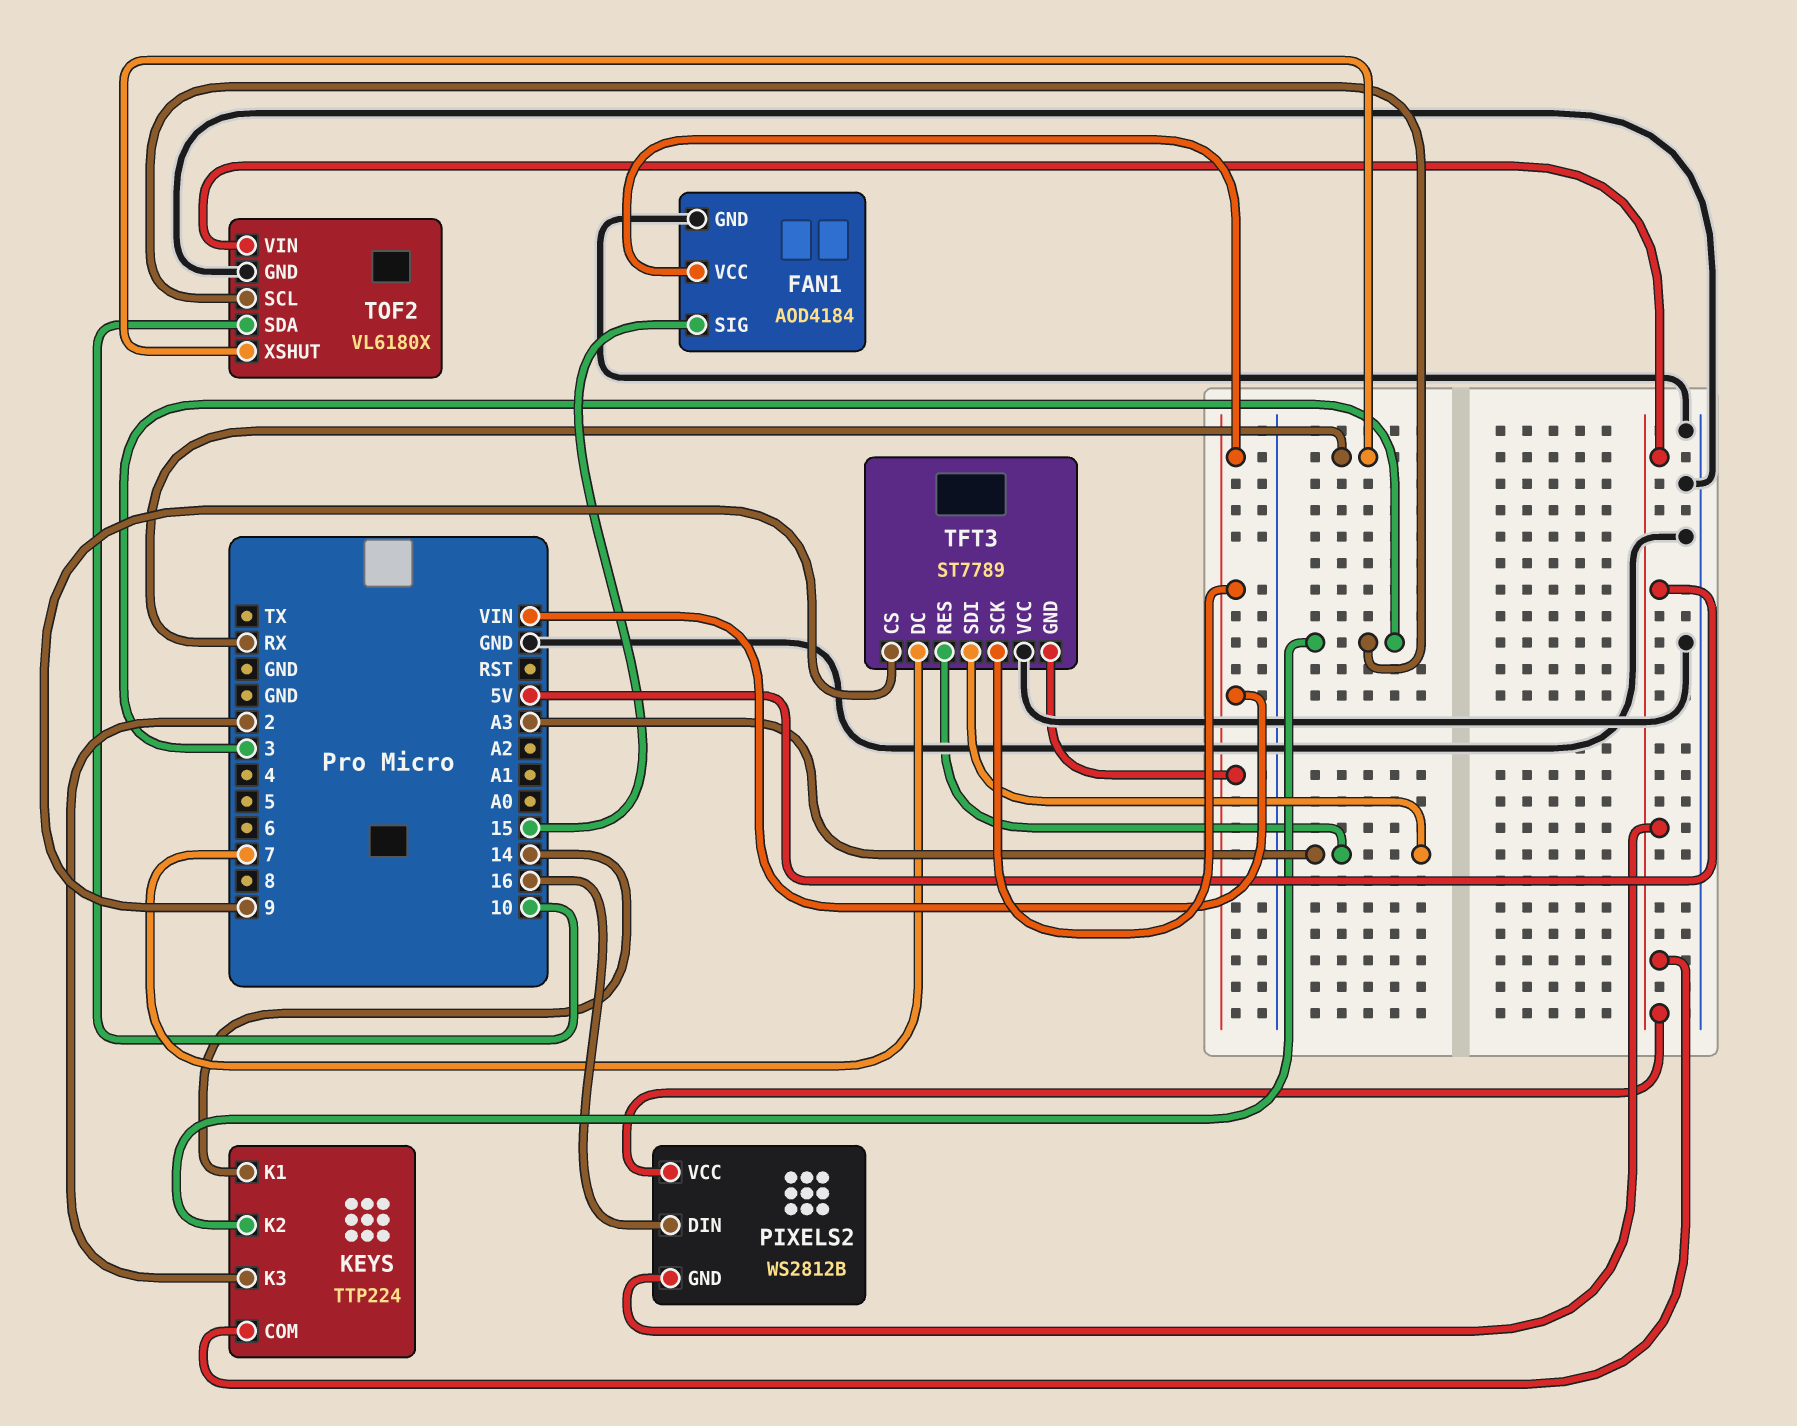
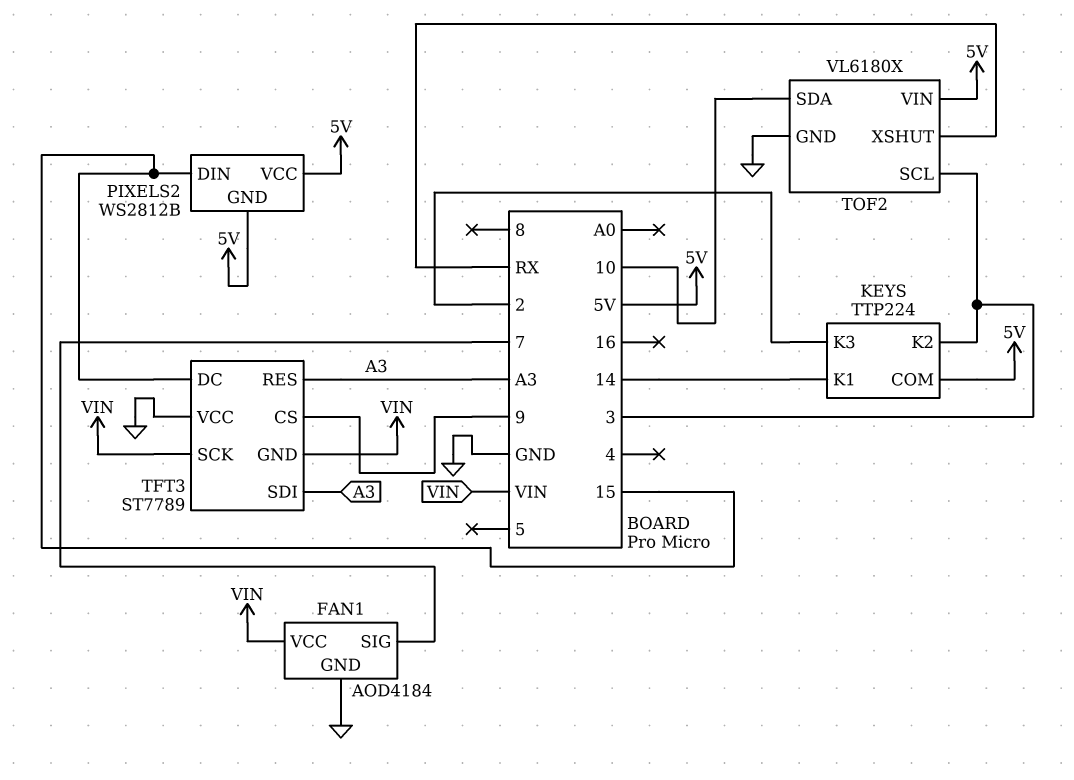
FAN1 pin SIG: 15 -> 7
PIXELS2 pin DIN: 16 -> 15
TFT3 pin DC: 7 -> 15

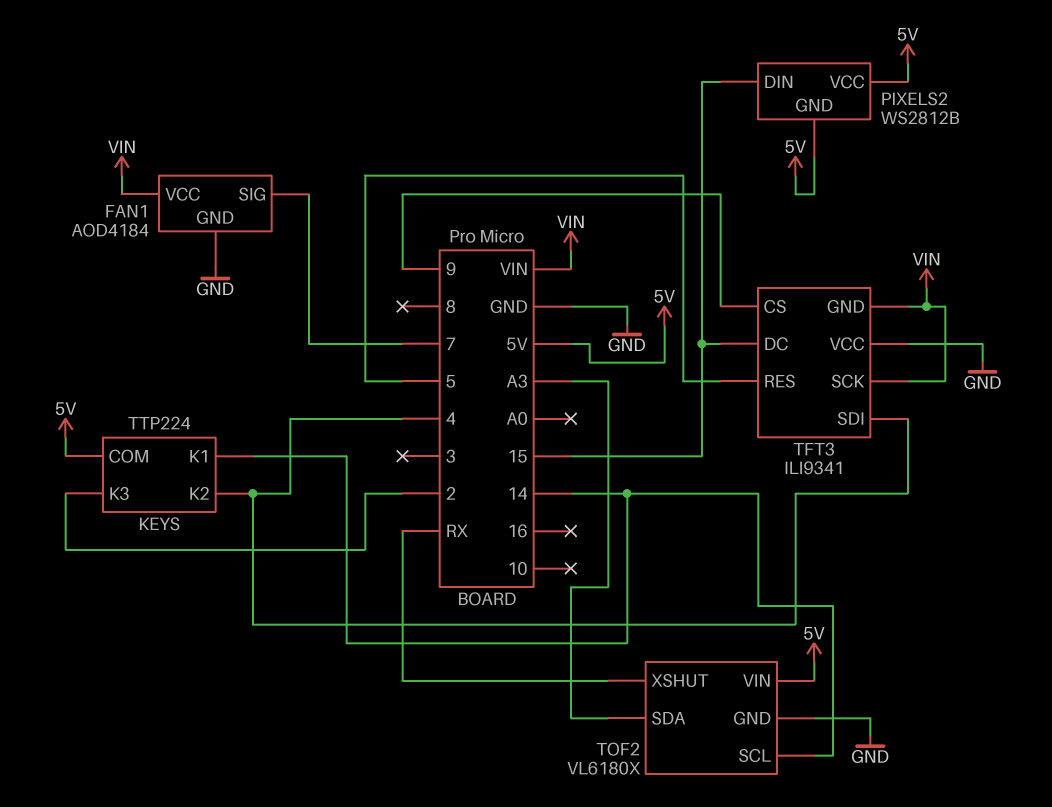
KEYS pin K2: 3 -> 4
TFT3: ST7789 -> ILI9341
TFT3 pin RES: A3 -> 5
TFT3 pin SDI: A3 -> 4
TOF2 pin SCL: 3 -> 14
TOF2 pin SDA: 10 -> A3

